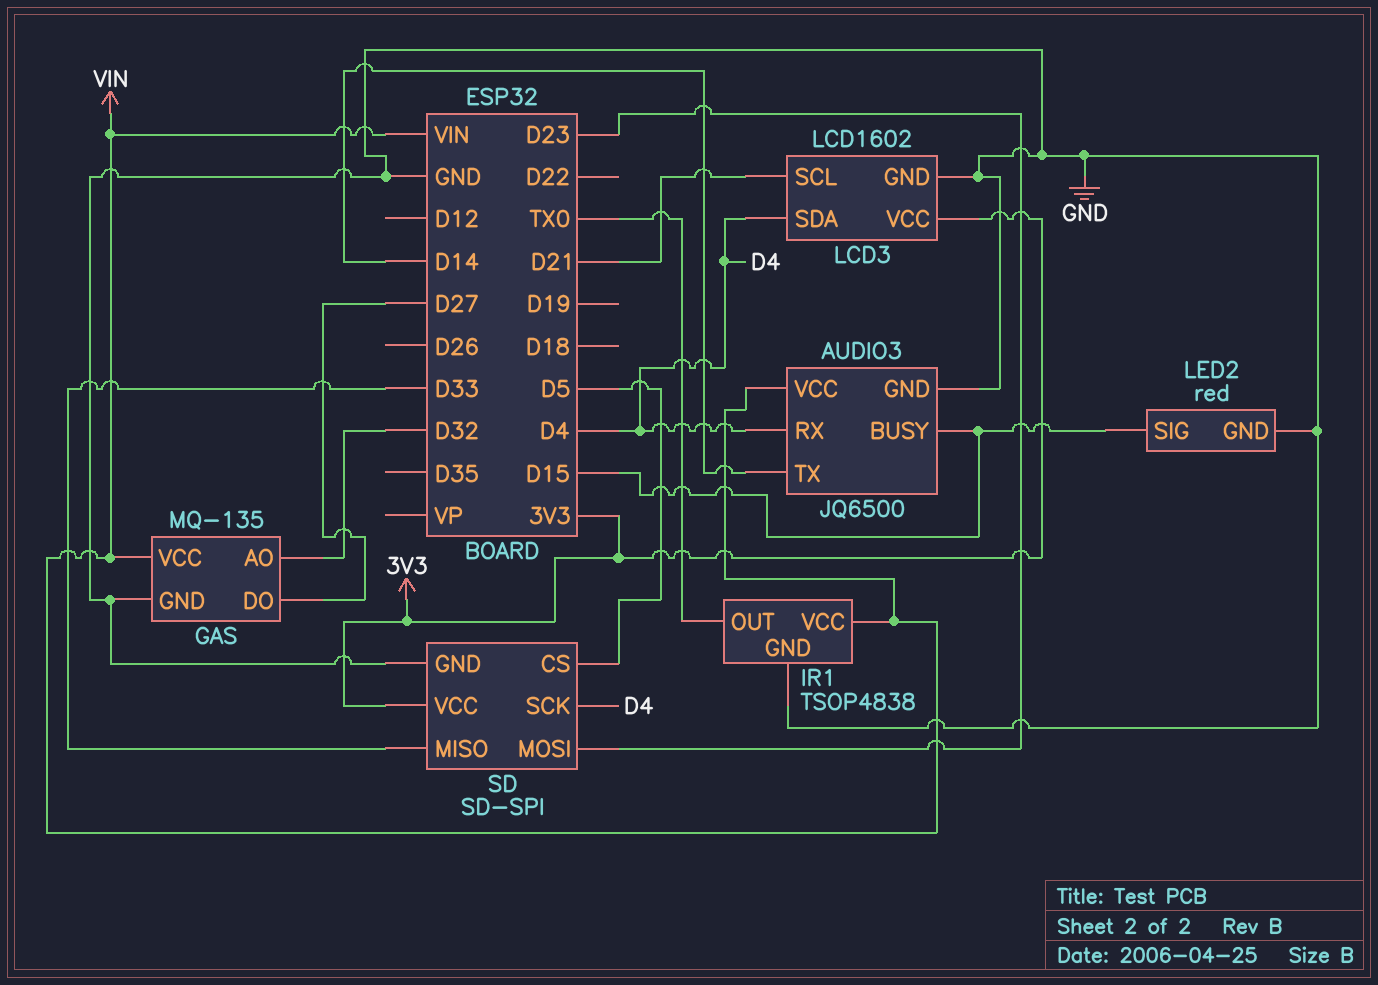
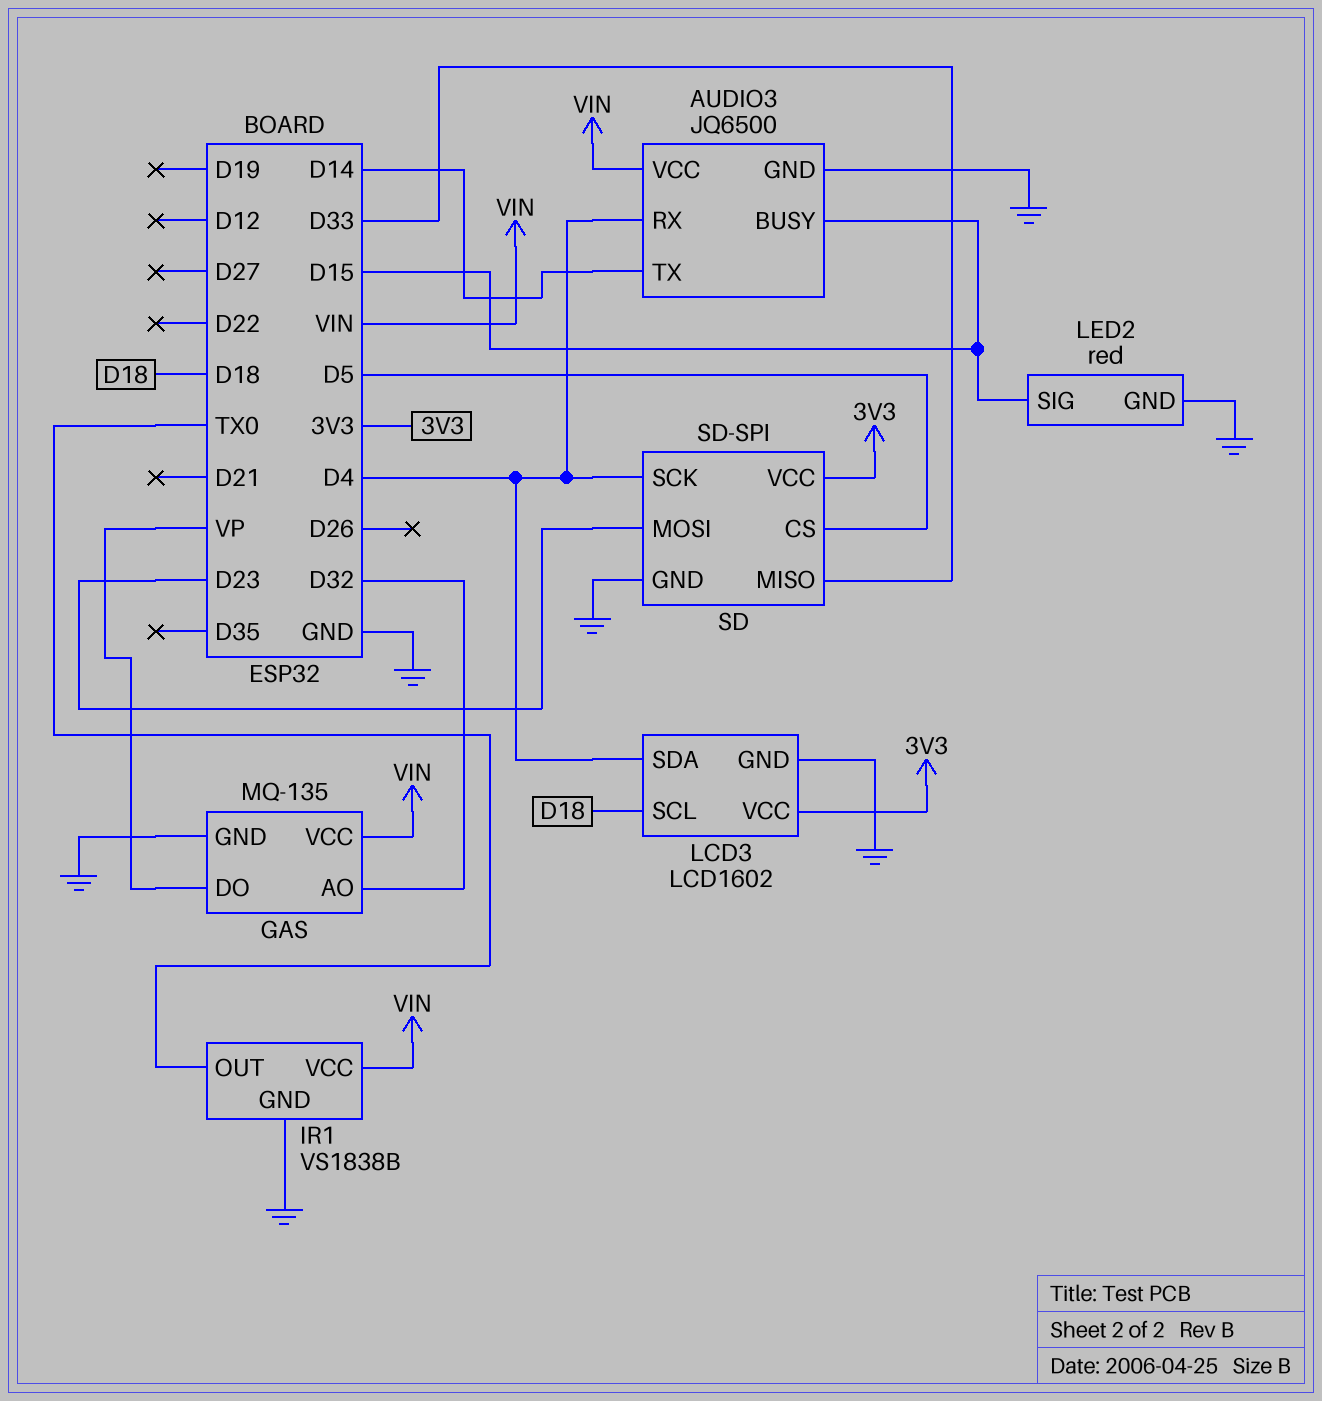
GAS pin DO: D27 -> VP
IR1: TSOP4838 -> VS1838B
LCD3 pin SCL: D21 -> D18

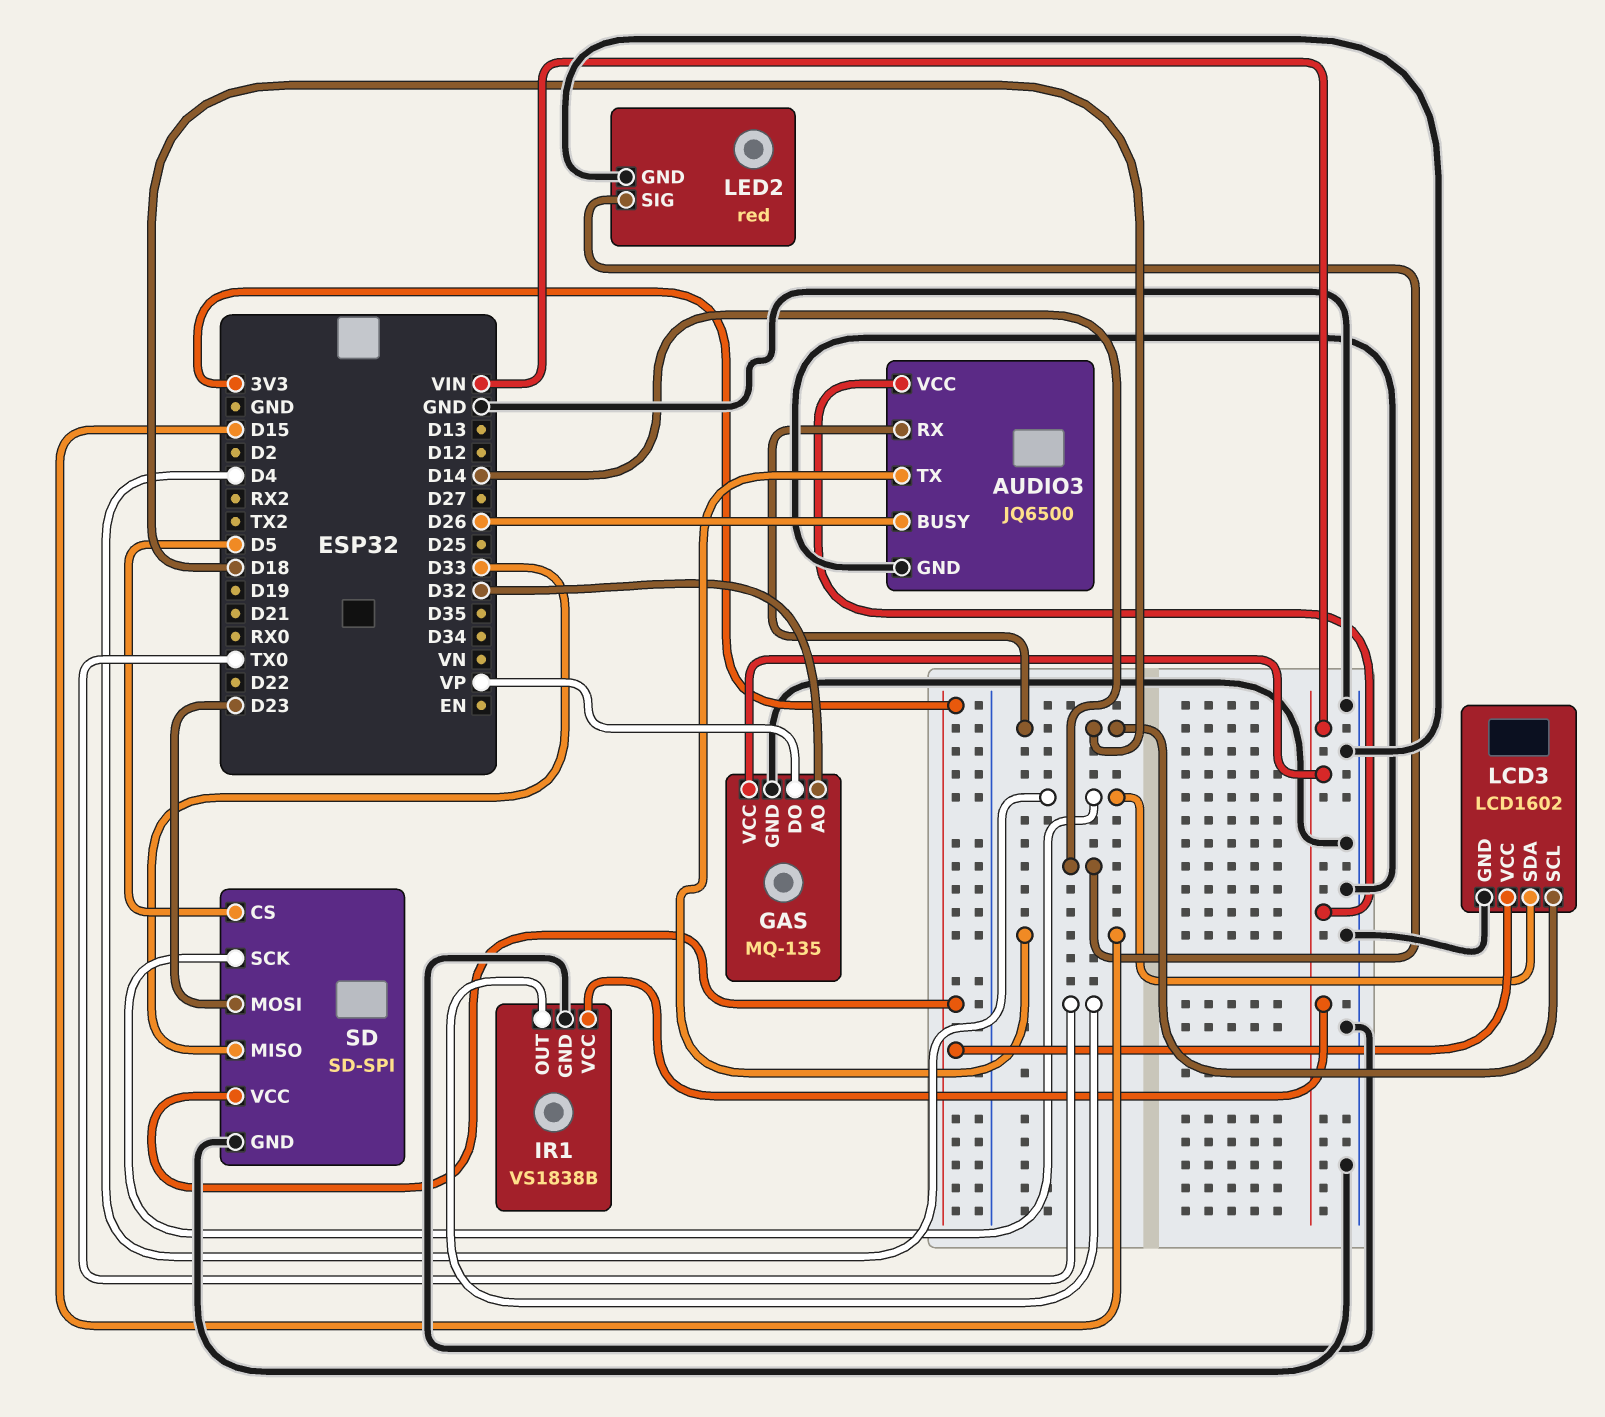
AUDIO3 pin BUSY: D15 -> D26
AUDIO3 pin RX: D4 -> D18
AUDIO3 pin TX: D14 -> D15
LED2 pin SIG: D15 -> D14

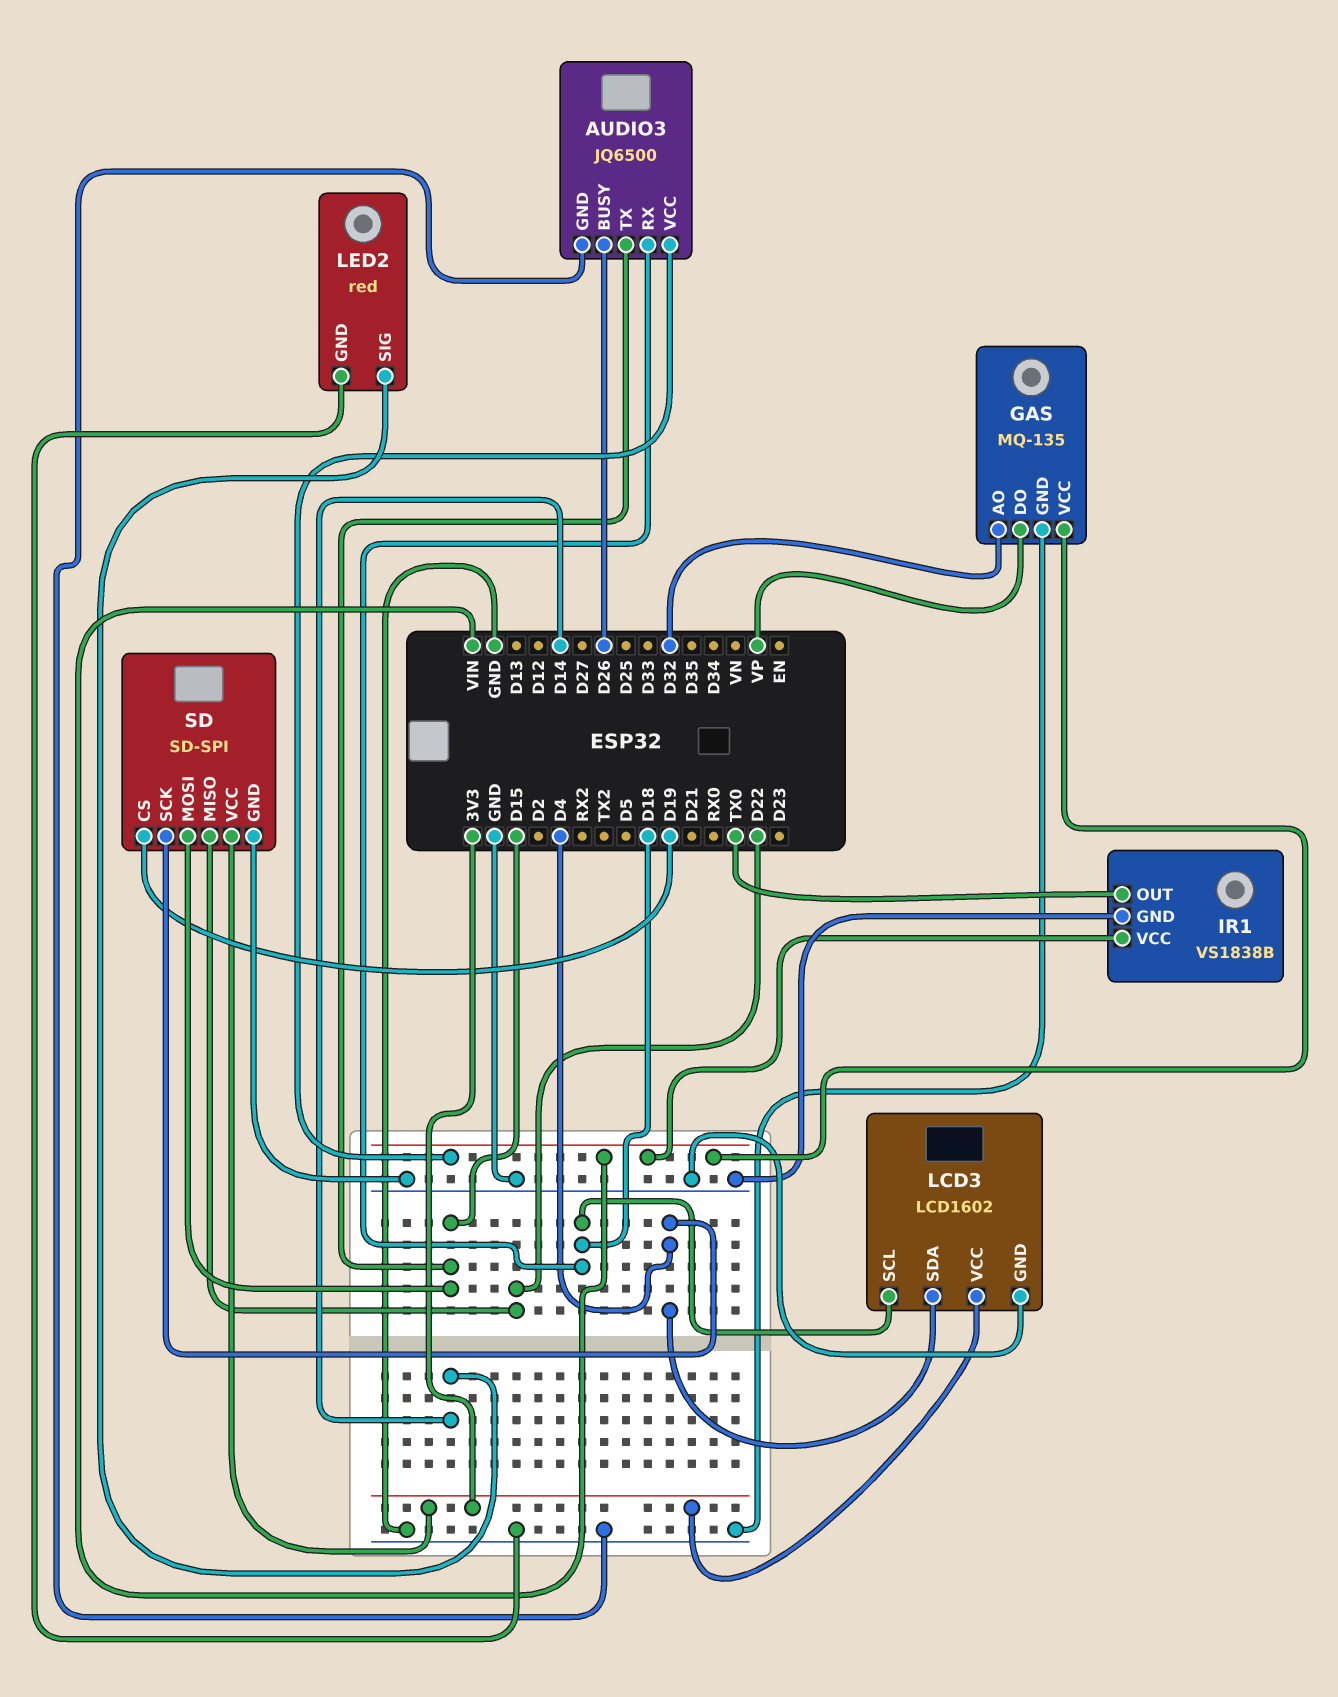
SD pin CS: D5 -> D19
SD pin MISO: D33 -> D22
SD pin MOSI: D23 -> D15

